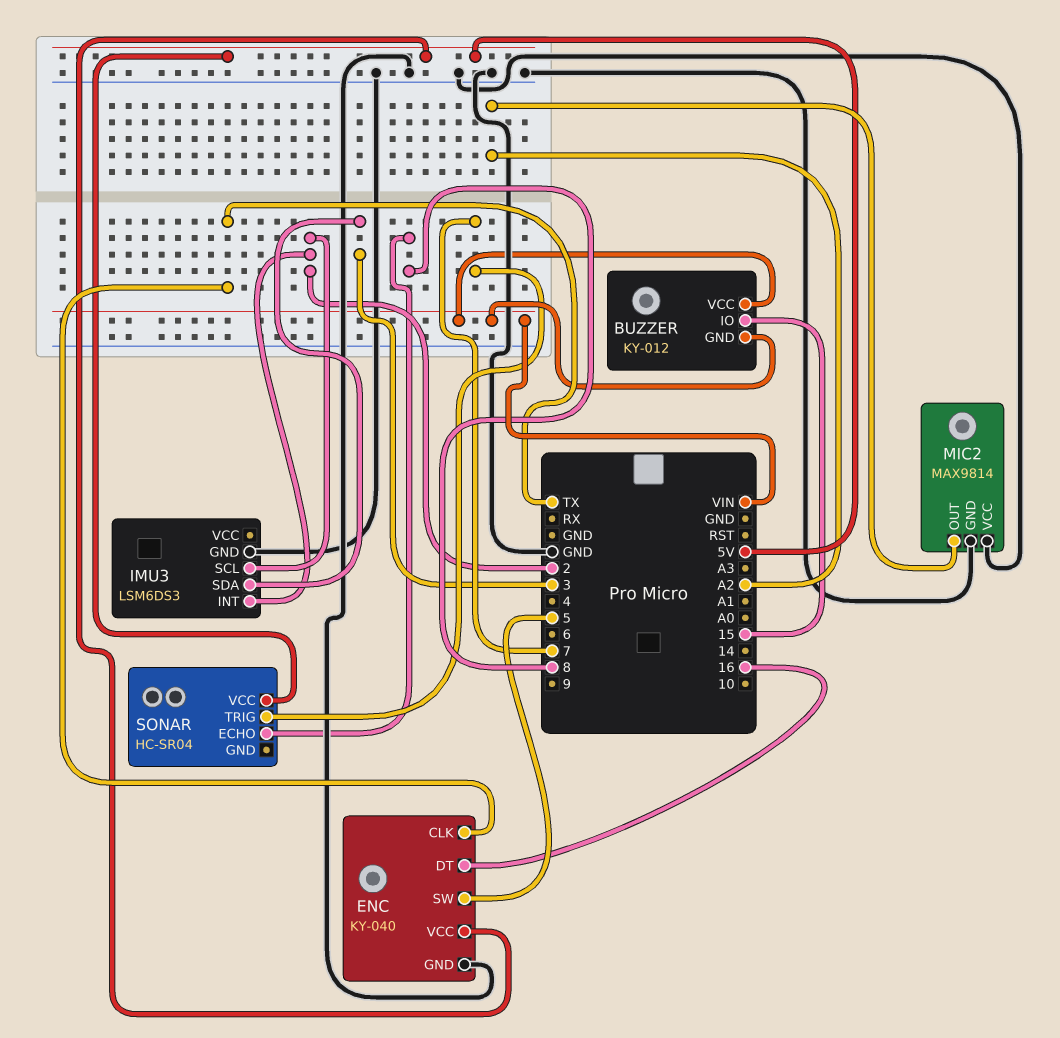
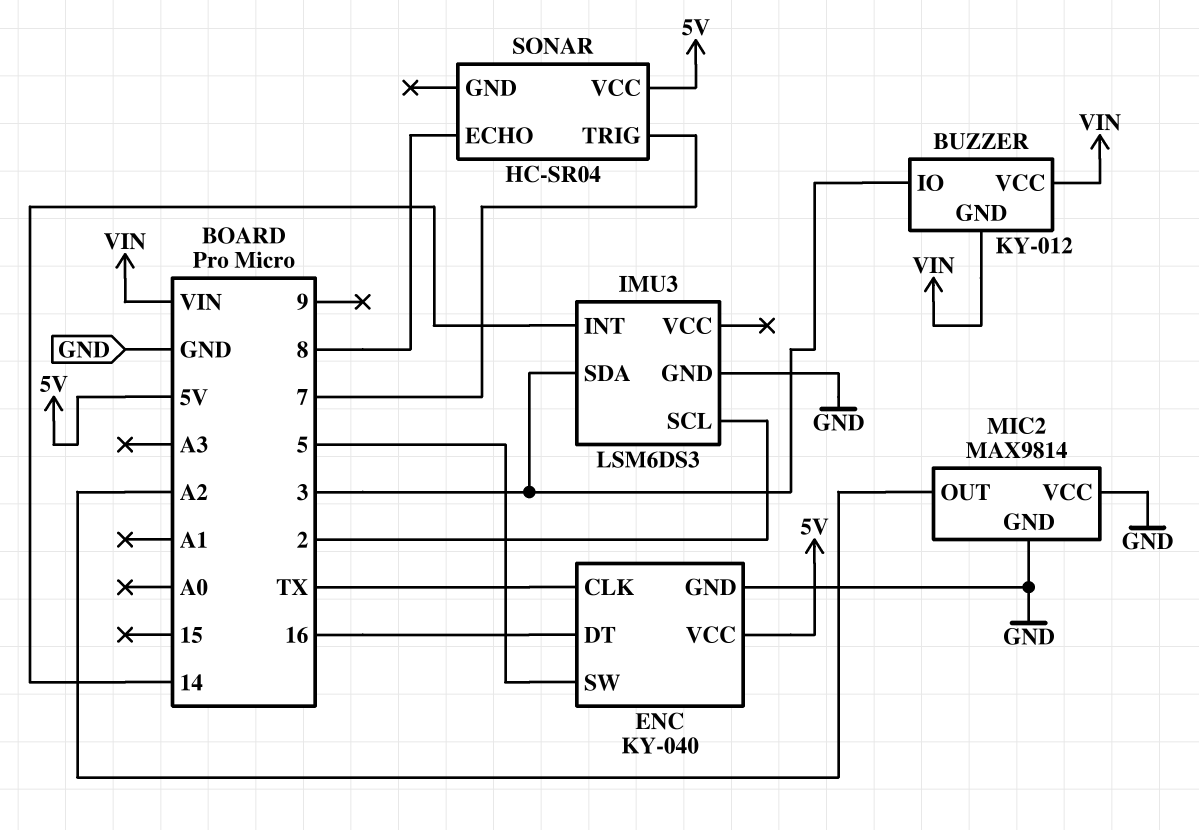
BUZZER pin IO: 15 -> 3
IMU3 pin INT: 2 -> 14

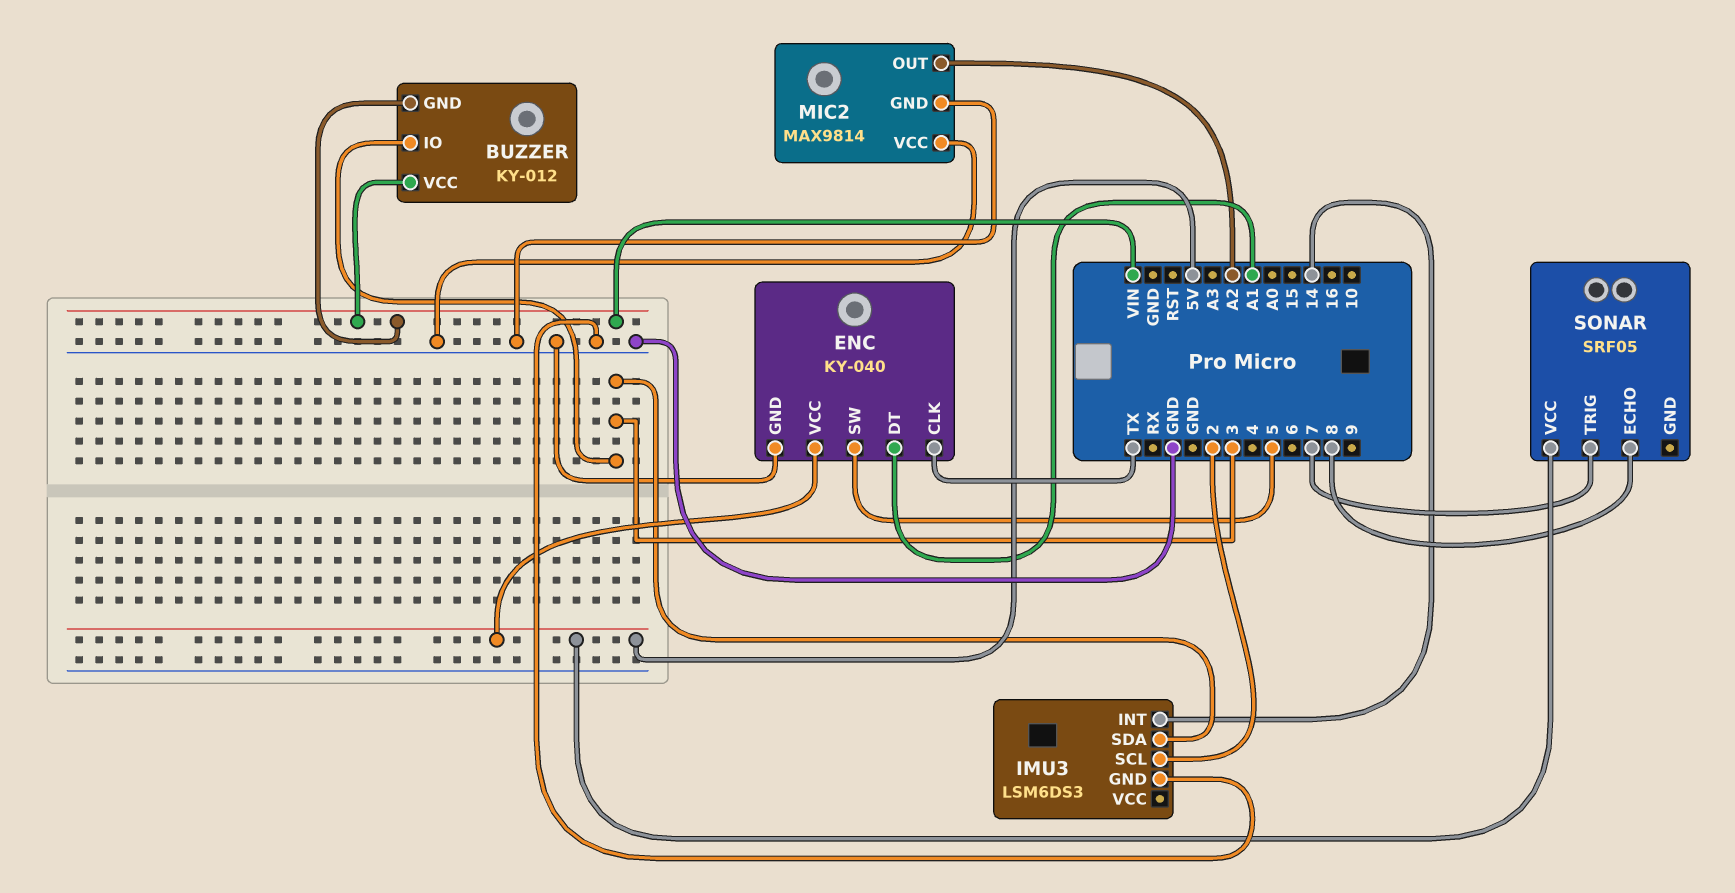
ENC pin DT: 16 -> A1
SONAR: HC-SR04 -> SRF05

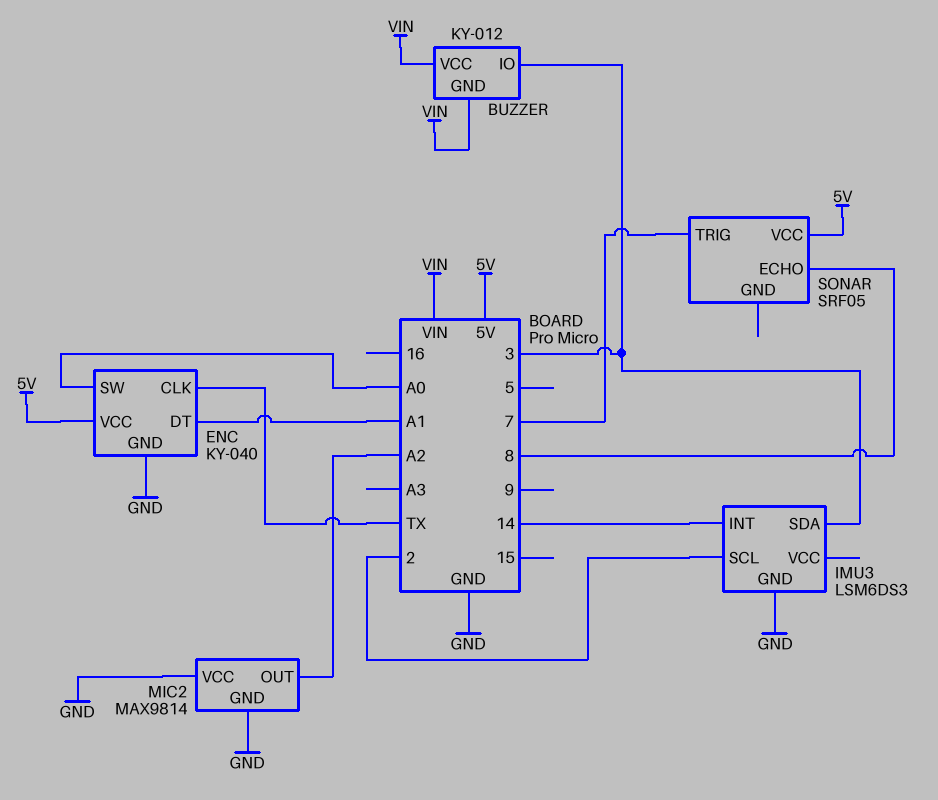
ENC pin SW: 5 -> A0

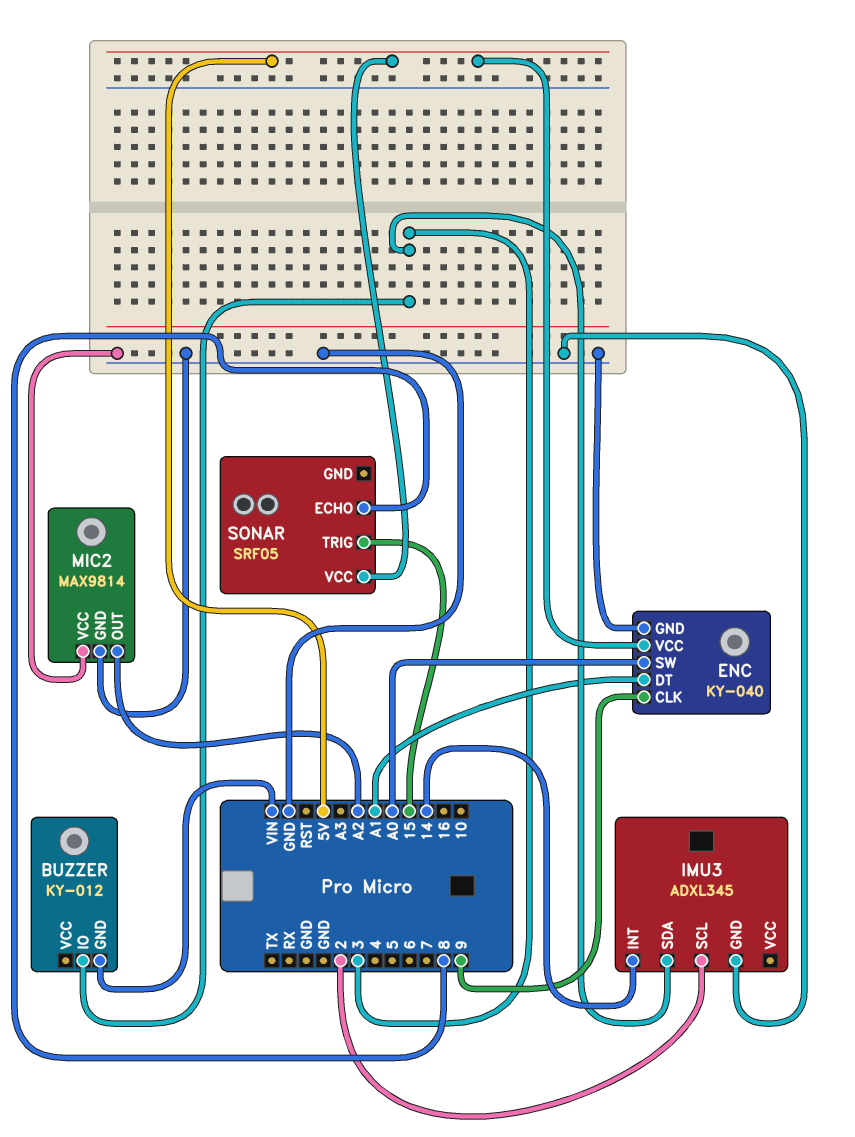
BUZZER pin VCC: VIN -> none
ENC pin CLK: TX -> 9
IMU3: LSM6DS3 -> ADXL345
SONAR pin TRIG: 7 -> 15

